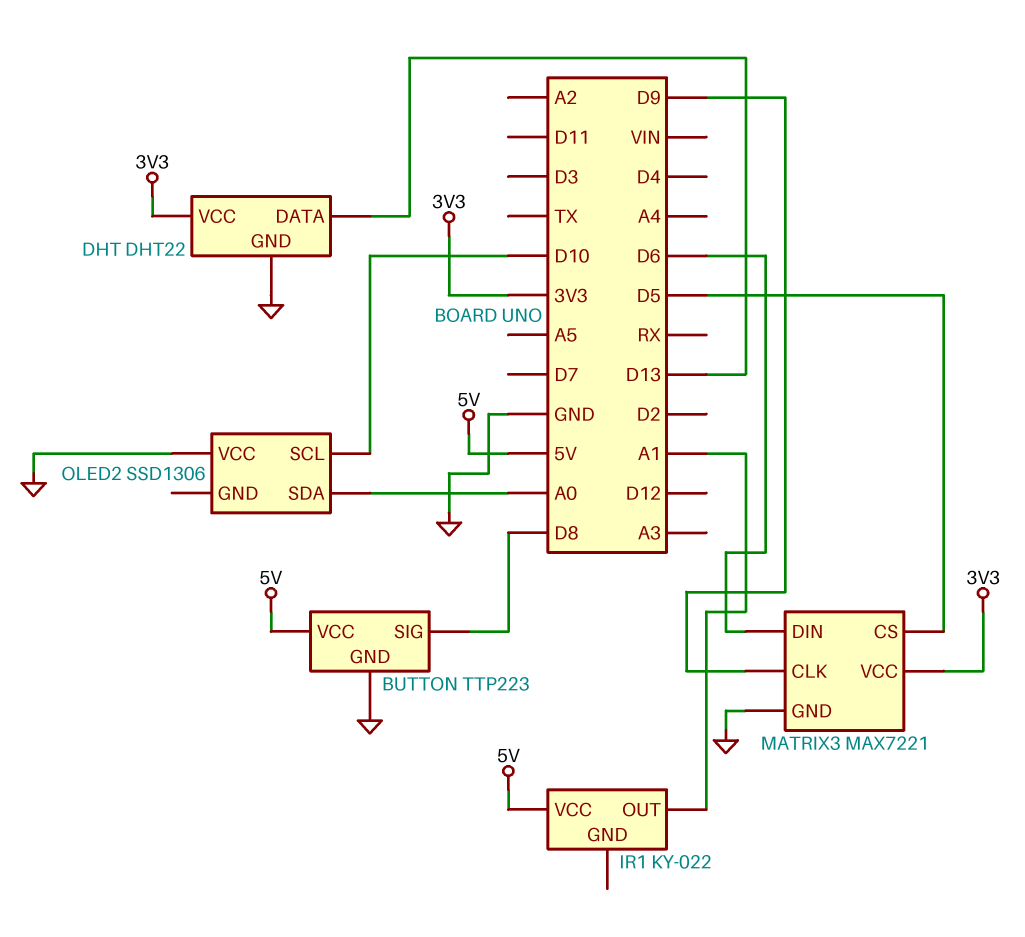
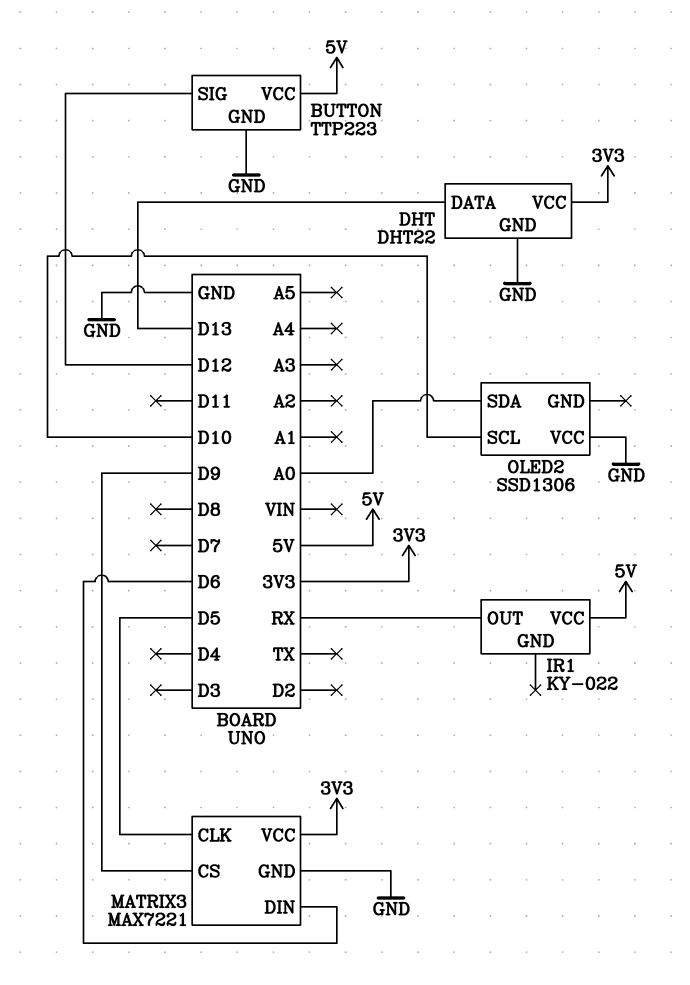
BUTTON pin SIG: D8 -> D12
IR1 pin OUT: A1 -> RX
MATRIX3 pin CLK: D9 -> D5
MATRIX3 pin CS: D5 -> D9

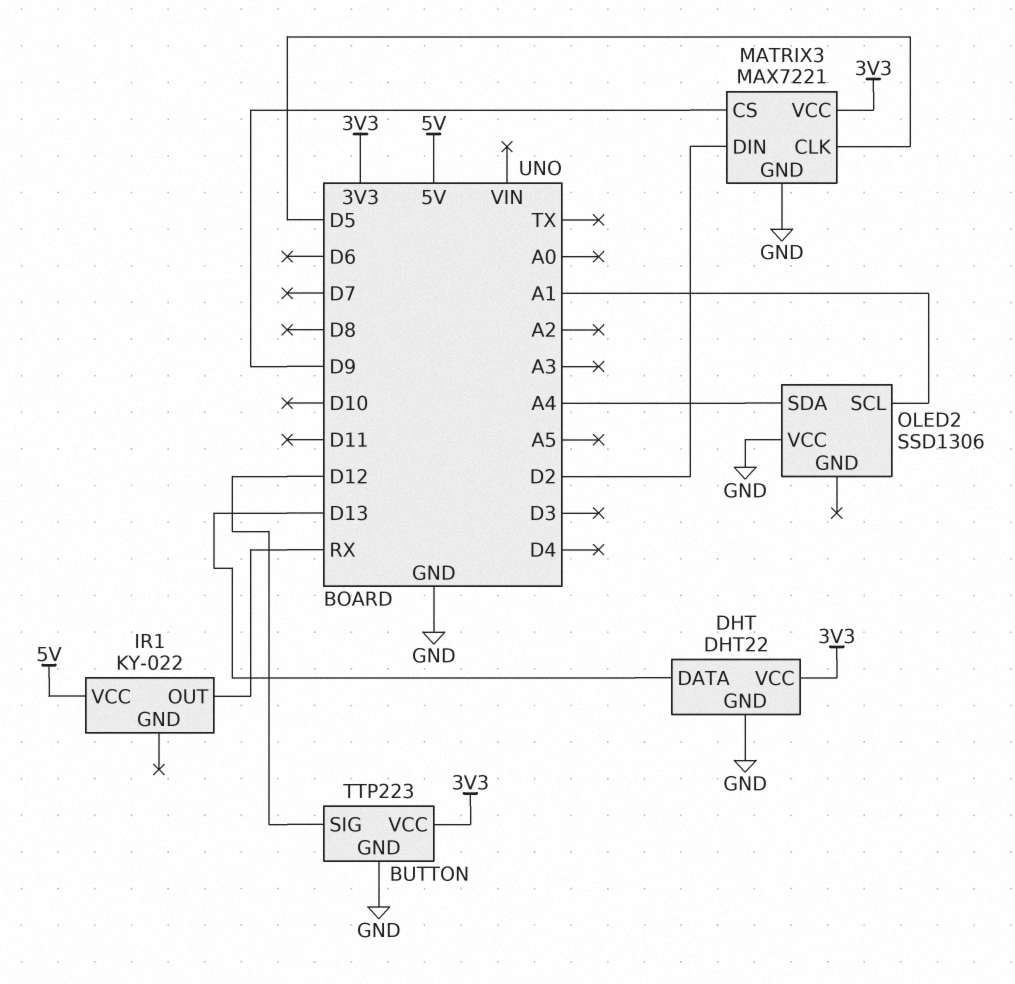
BUTTON pin VCC: 5V -> 3V3
MATRIX3 pin DIN: D6 -> D2
OLED2 pin SCL: D10 -> A1
OLED2 pin SDA: A0 -> A4

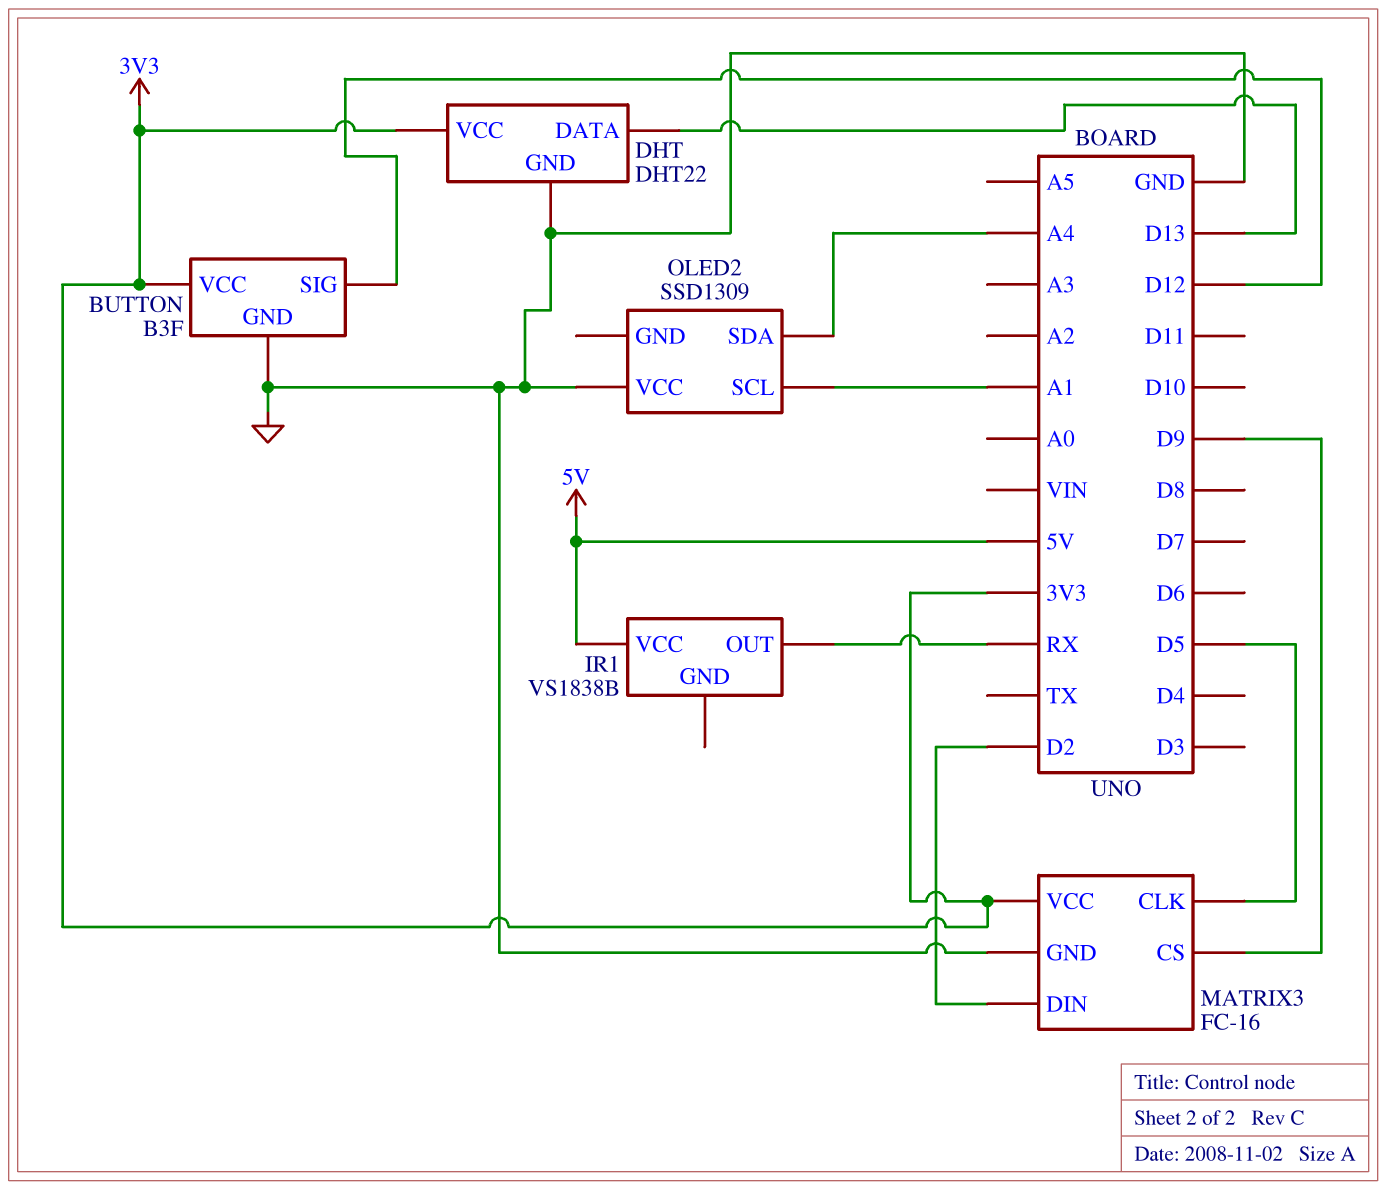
BUTTON: TTP223 -> B3F
IR1: KY-022 -> VS1838B
MATRIX3: MAX7221 -> FC-16
OLED2: SSD1306 -> SSD1309

